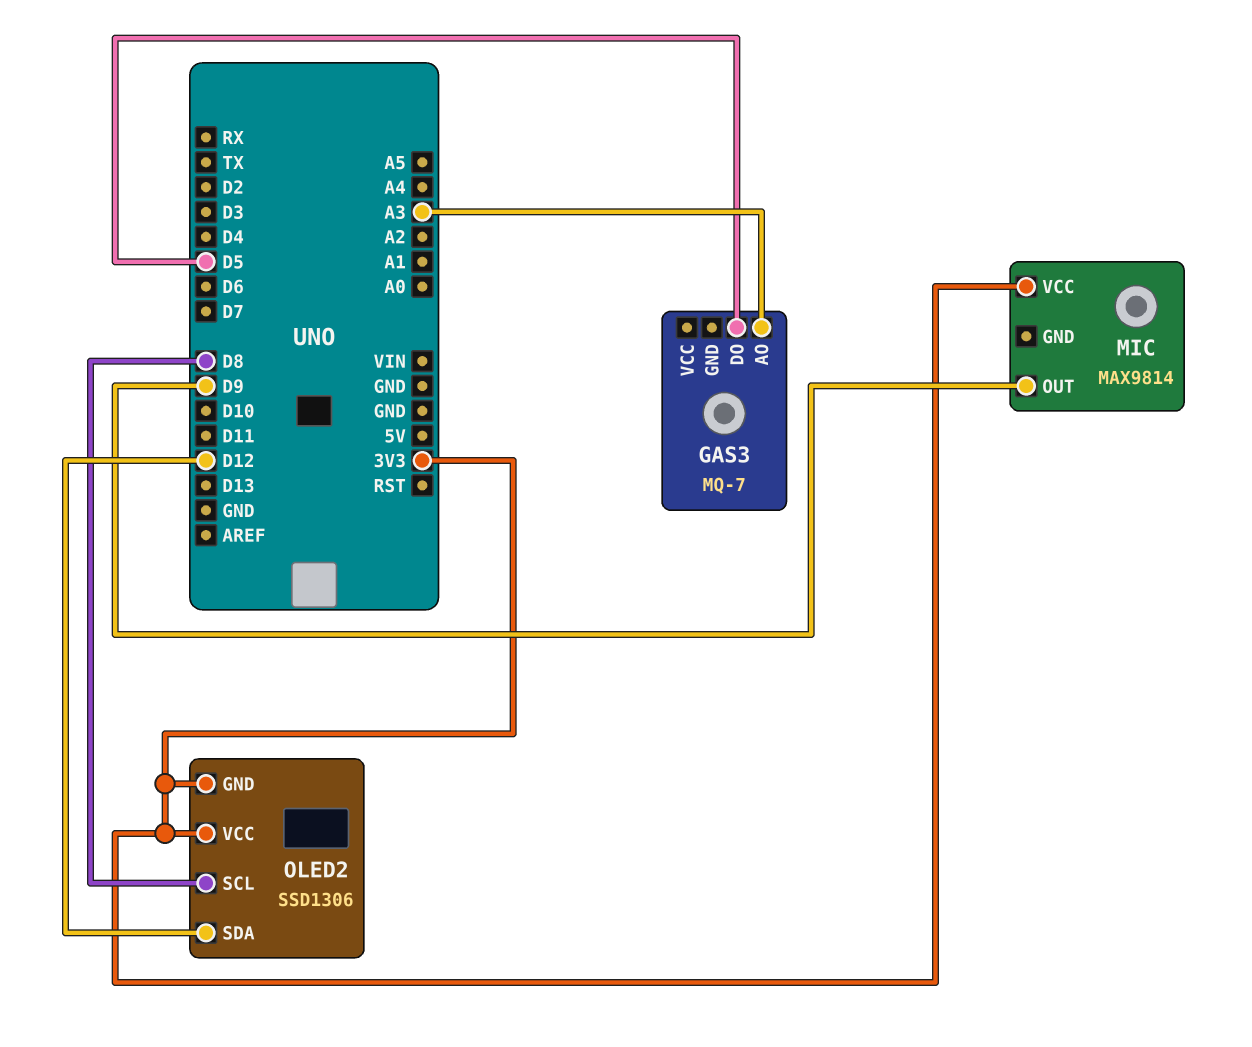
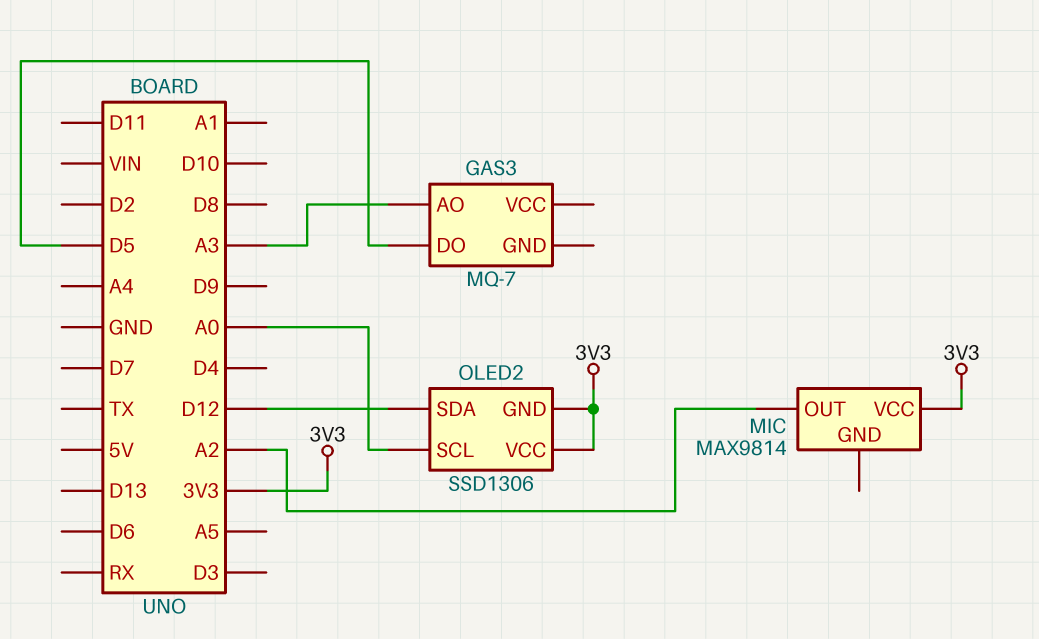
MIC pin OUT: D9 -> A2
OLED2 pin SCL: D8 -> A0

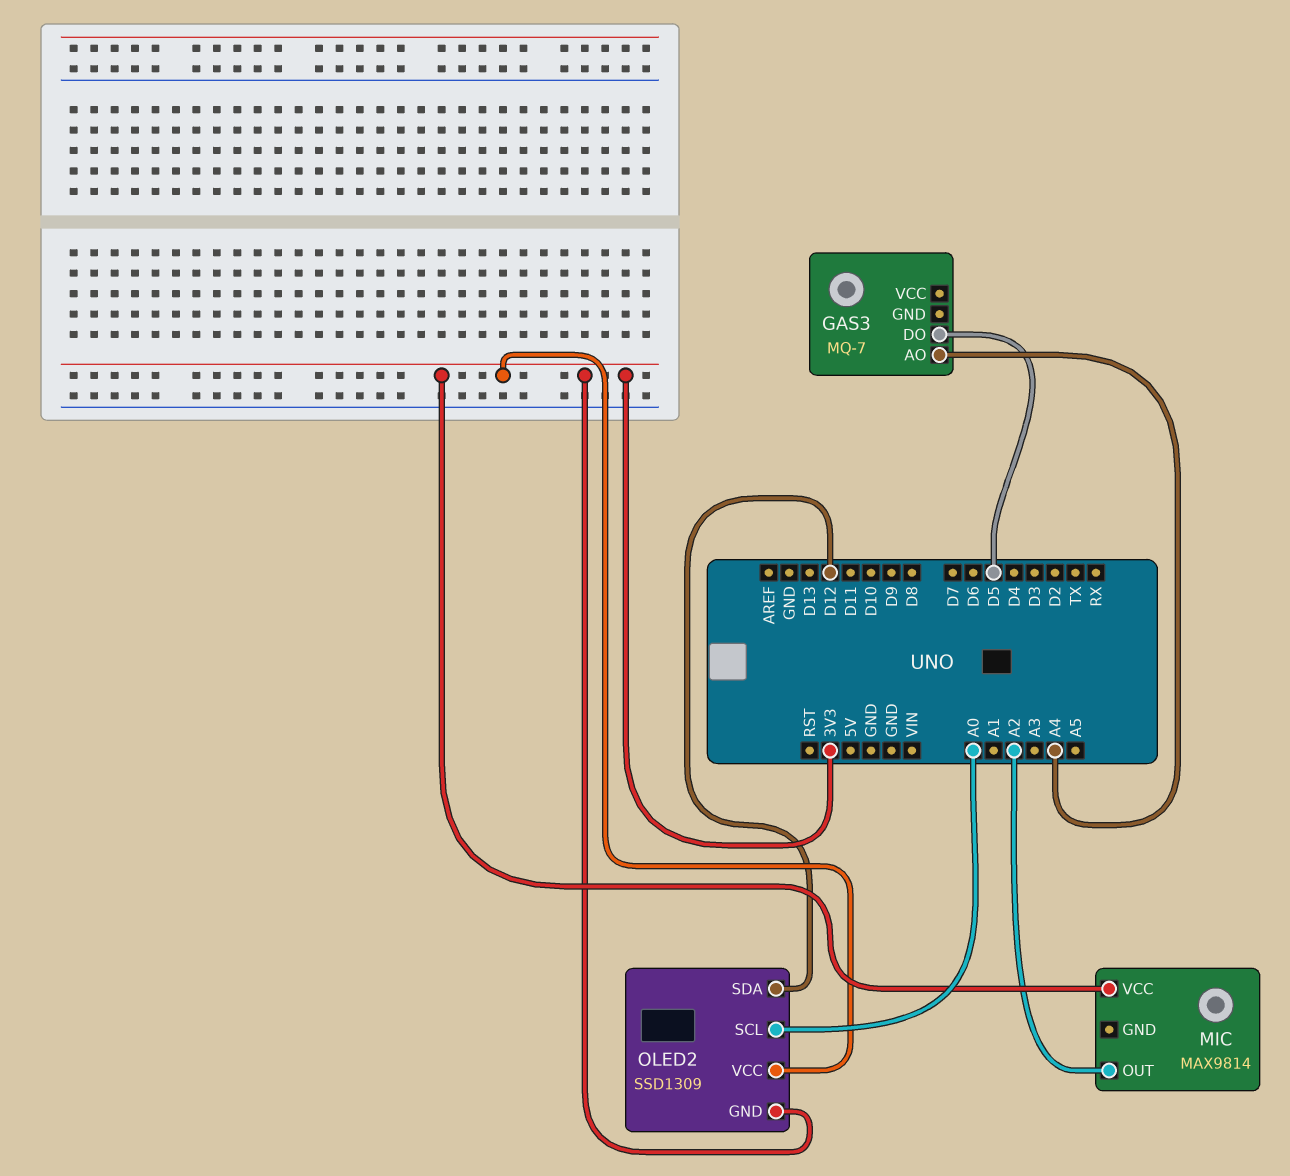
GAS3 pin AO: A3 -> A4
OLED2: SSD1306 -> SSD1309

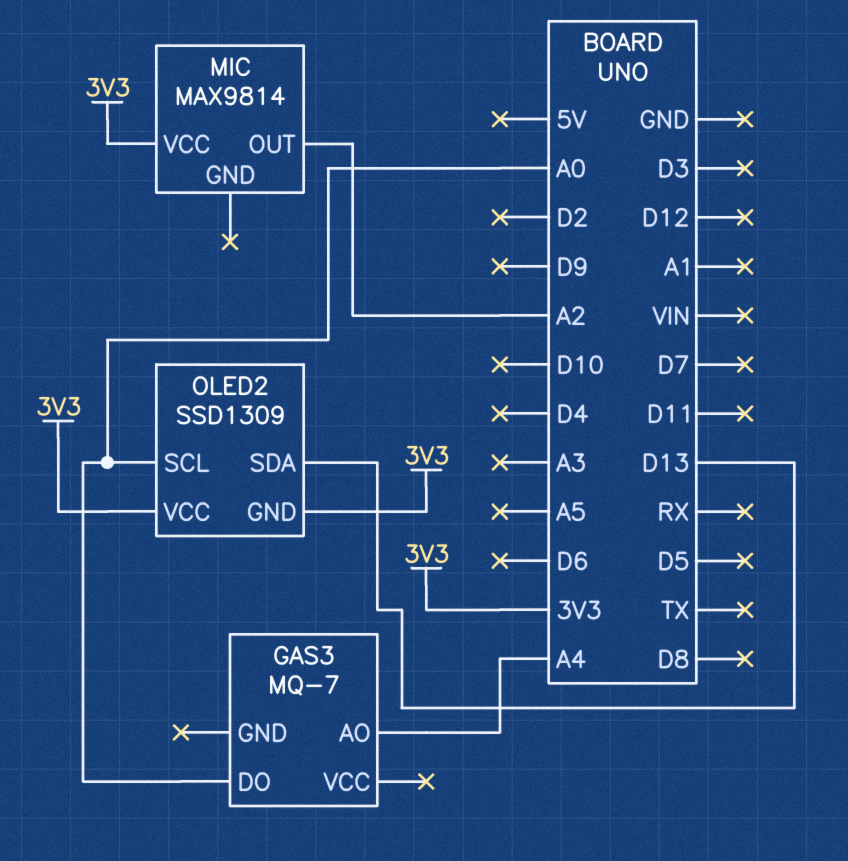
GAS3 pin DO: D5 -> A0
OLED2 pin SDA: D12 -> D13

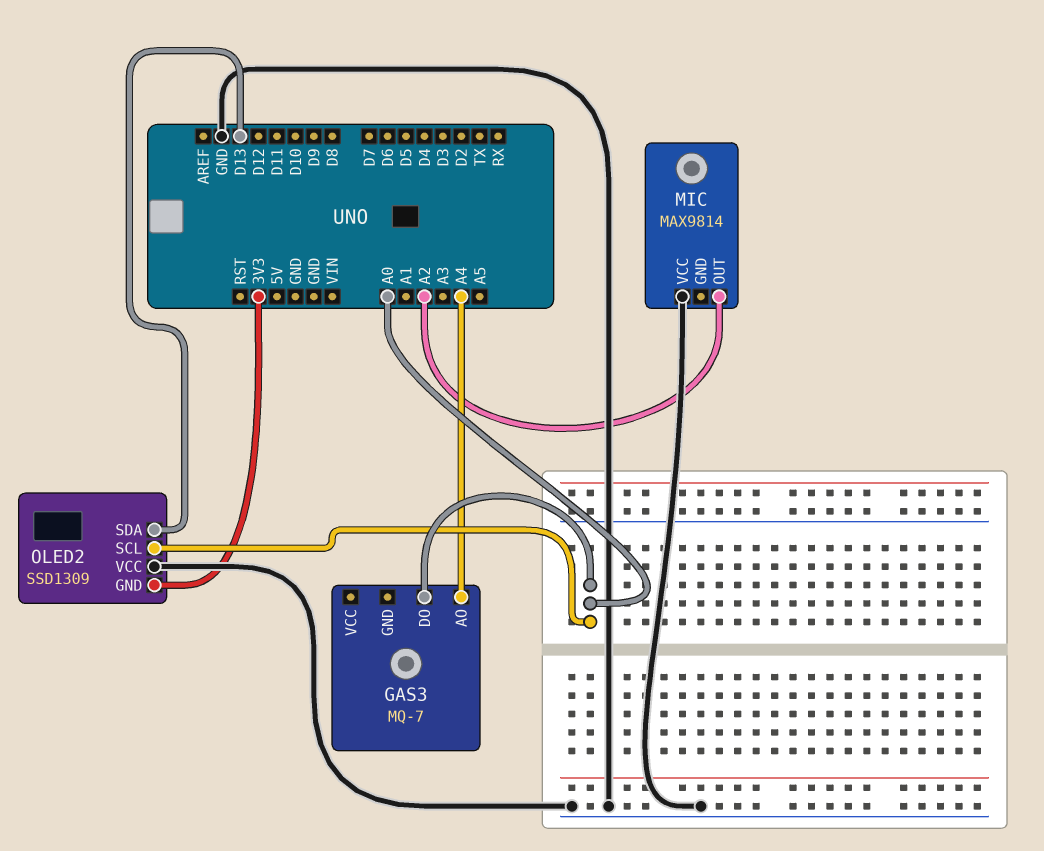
MIC pin VCC: 3V3 -> GND
OLED2 pin VCC: 3V3 -> GND

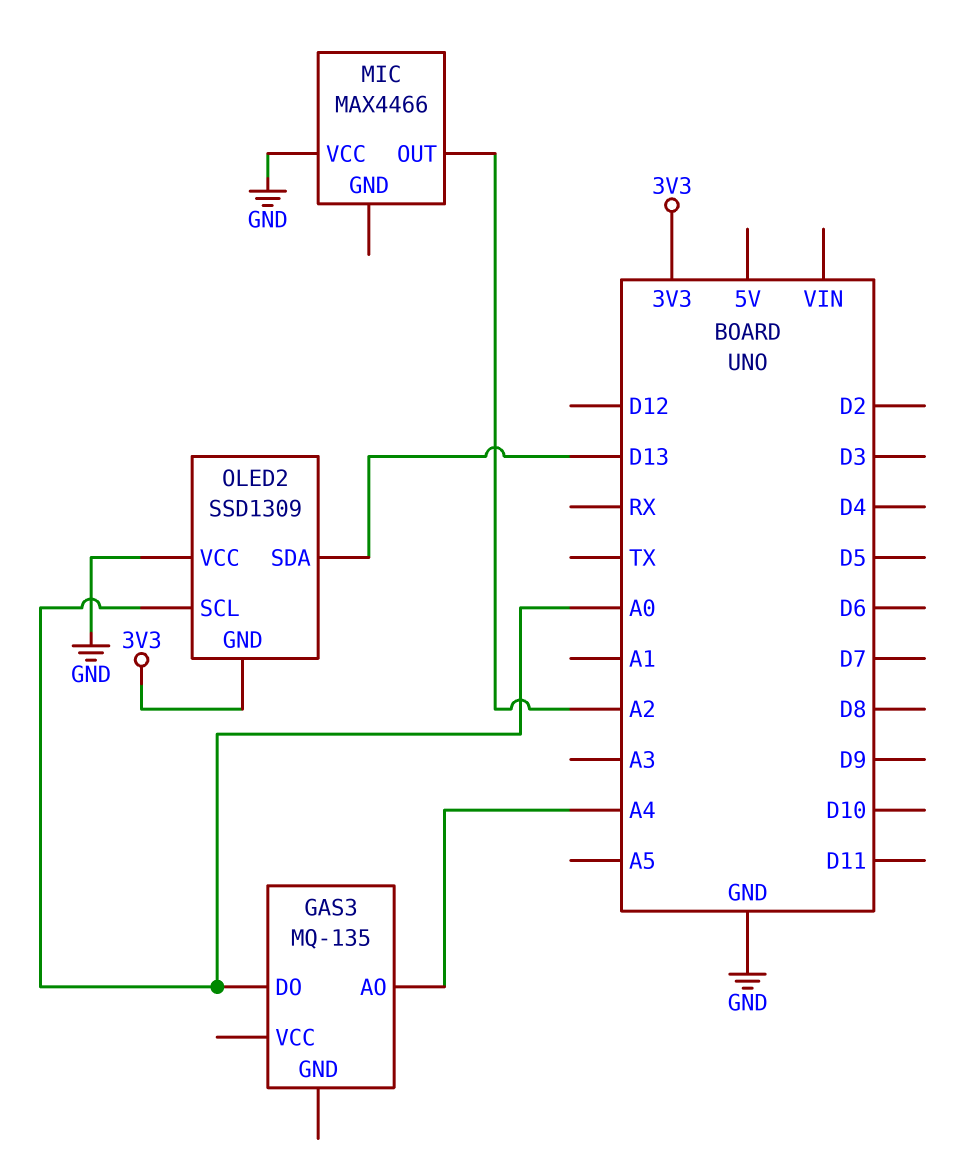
GAS3: MQ-7 -> MQ-135
MIC: MAX9814 -> MAX4466

